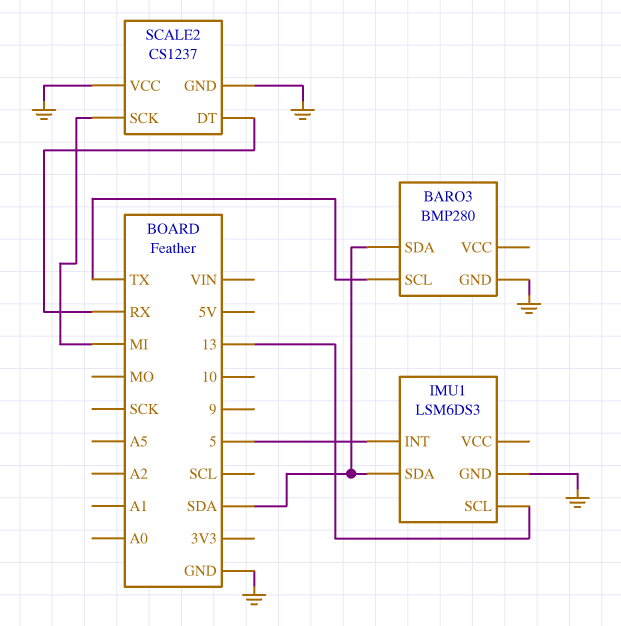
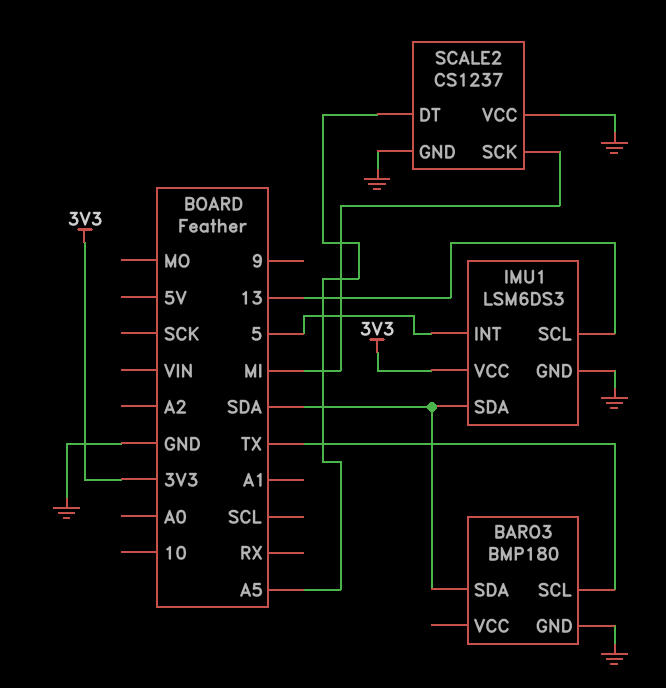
BARO3: BMP280 -> BMP180
IMU1 pin VCC: none -> 3V3
SCALE2 pin DT: RX -> A5

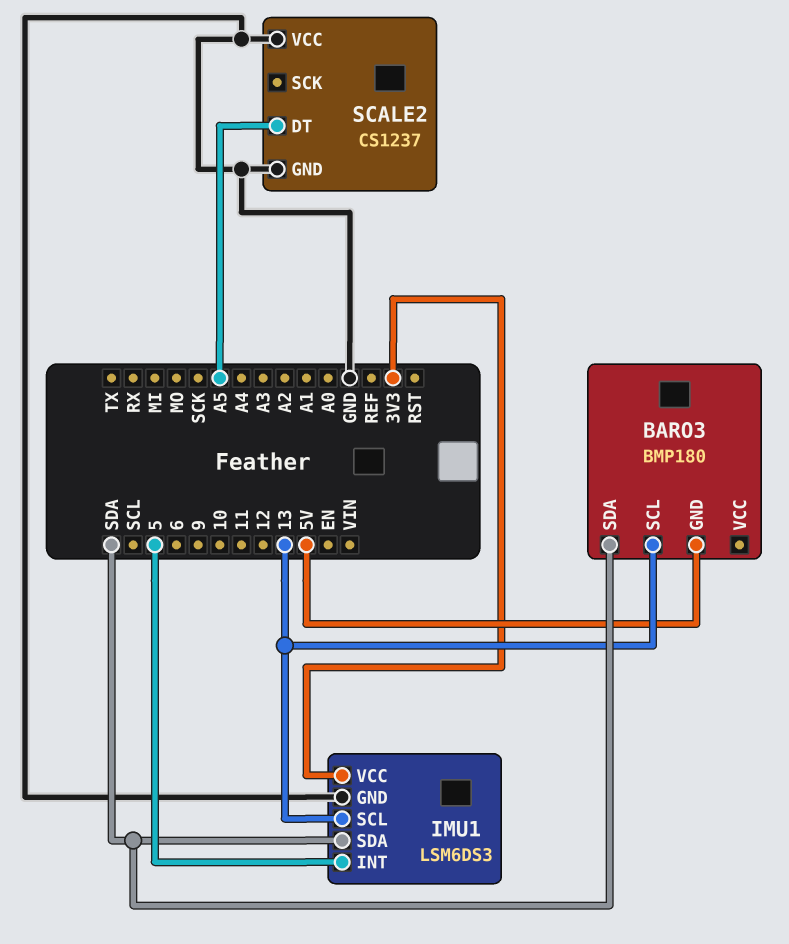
BARO3 pin GND: GND -> 5V
BARO3 pin SCL: TX -> 13
SCALE2 pin SCK: MI -> none

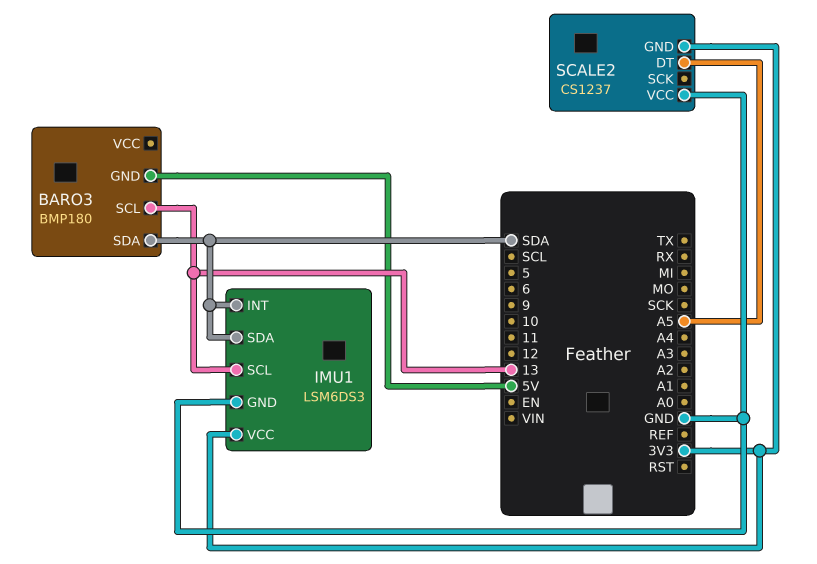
IMU1 pin INT: 5 -> SDA
SCALE2 pin GND: GND -> 3V3

